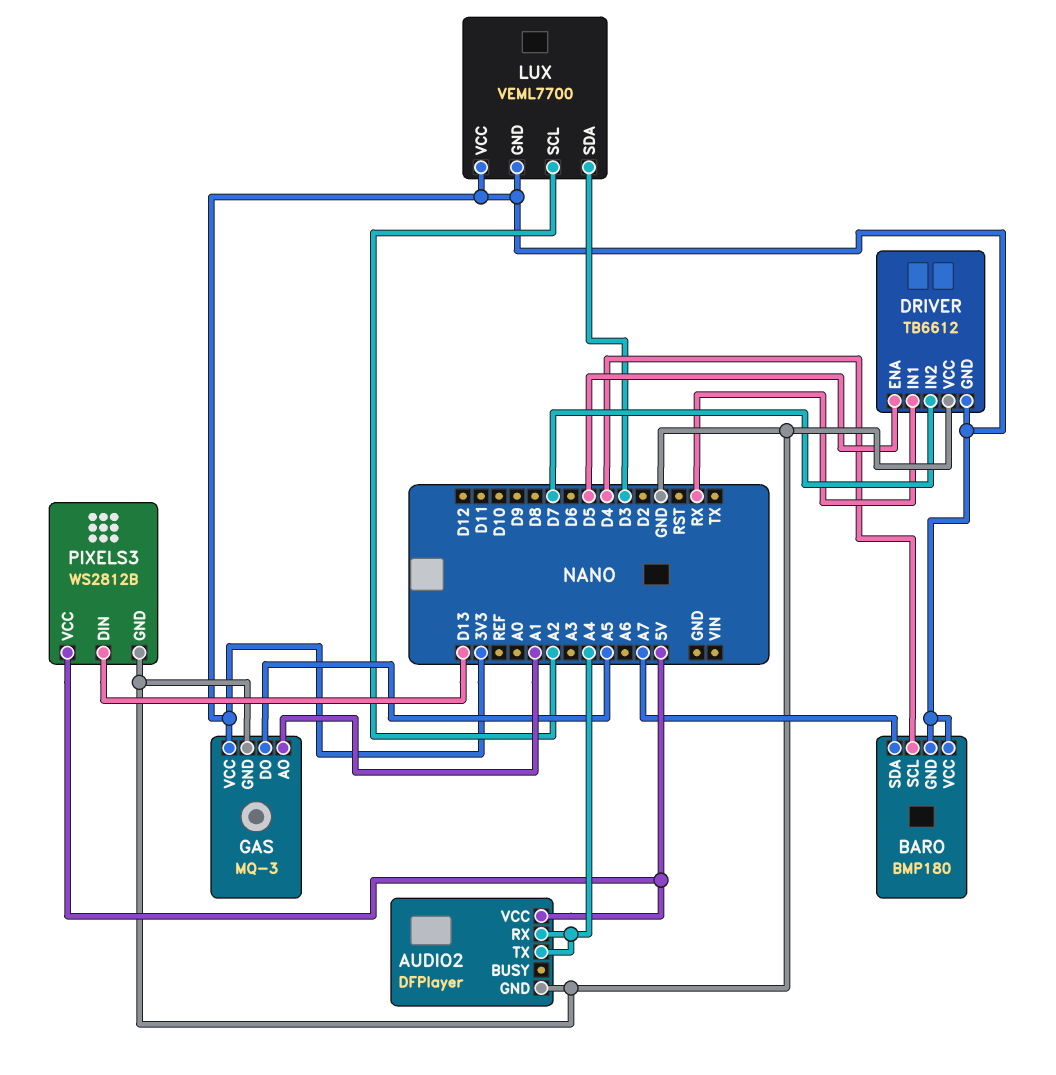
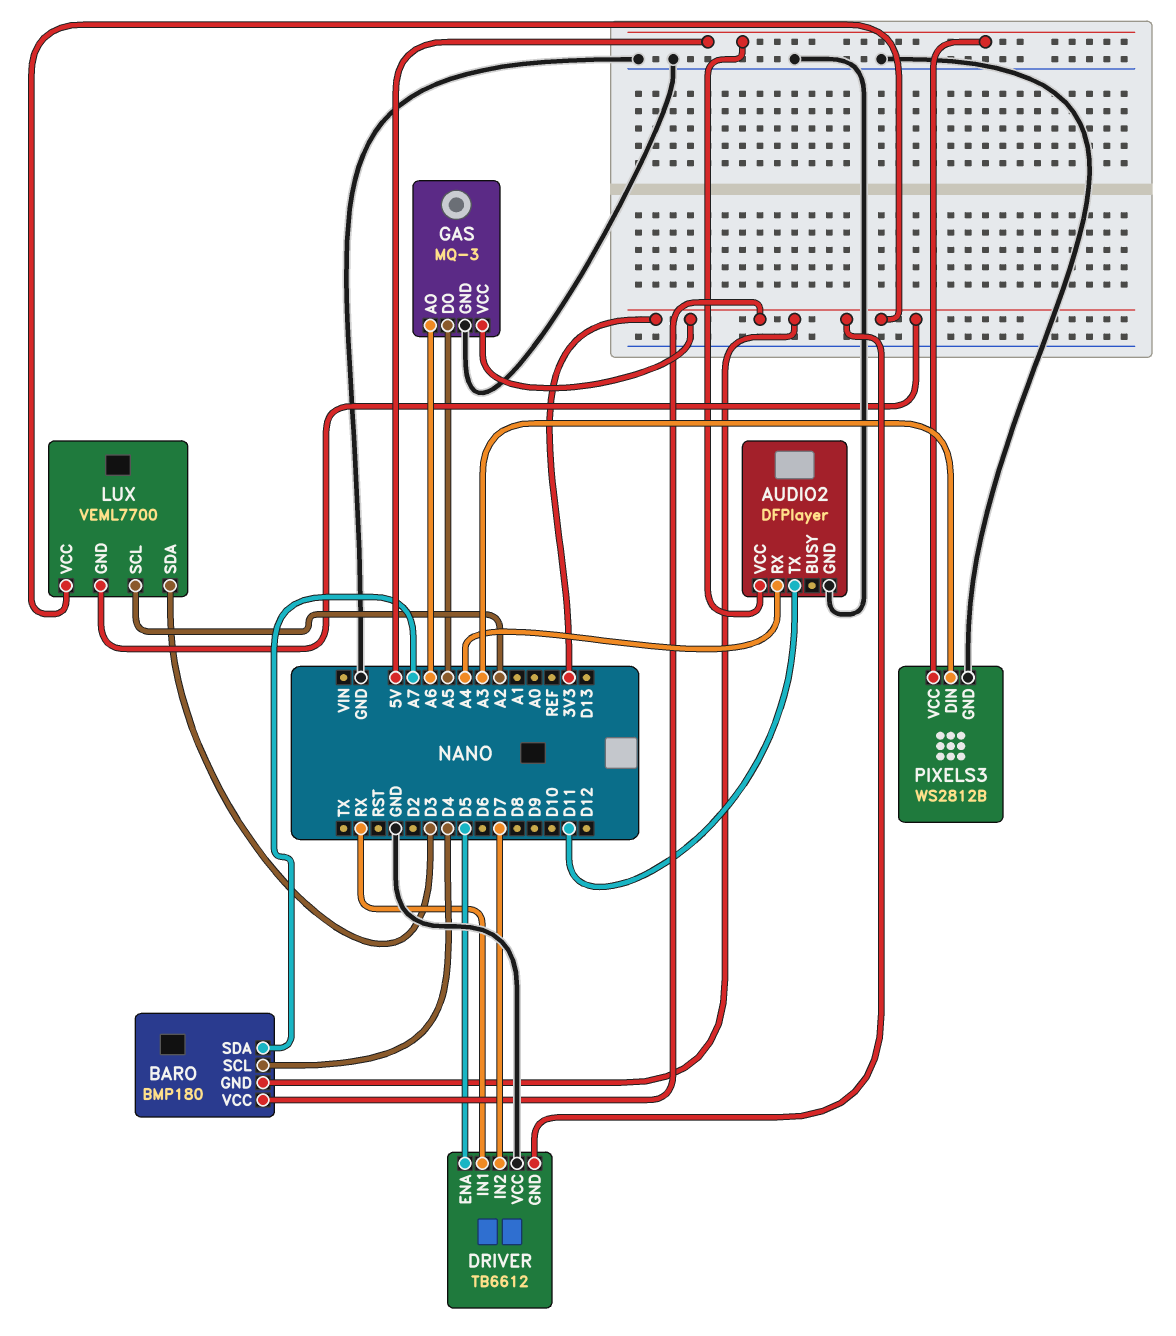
AUDIO2 pin TX: A4 -> D11
GAS pin AO: A1 -> A6
PIXELS3 pin DIN: D13 -> A3

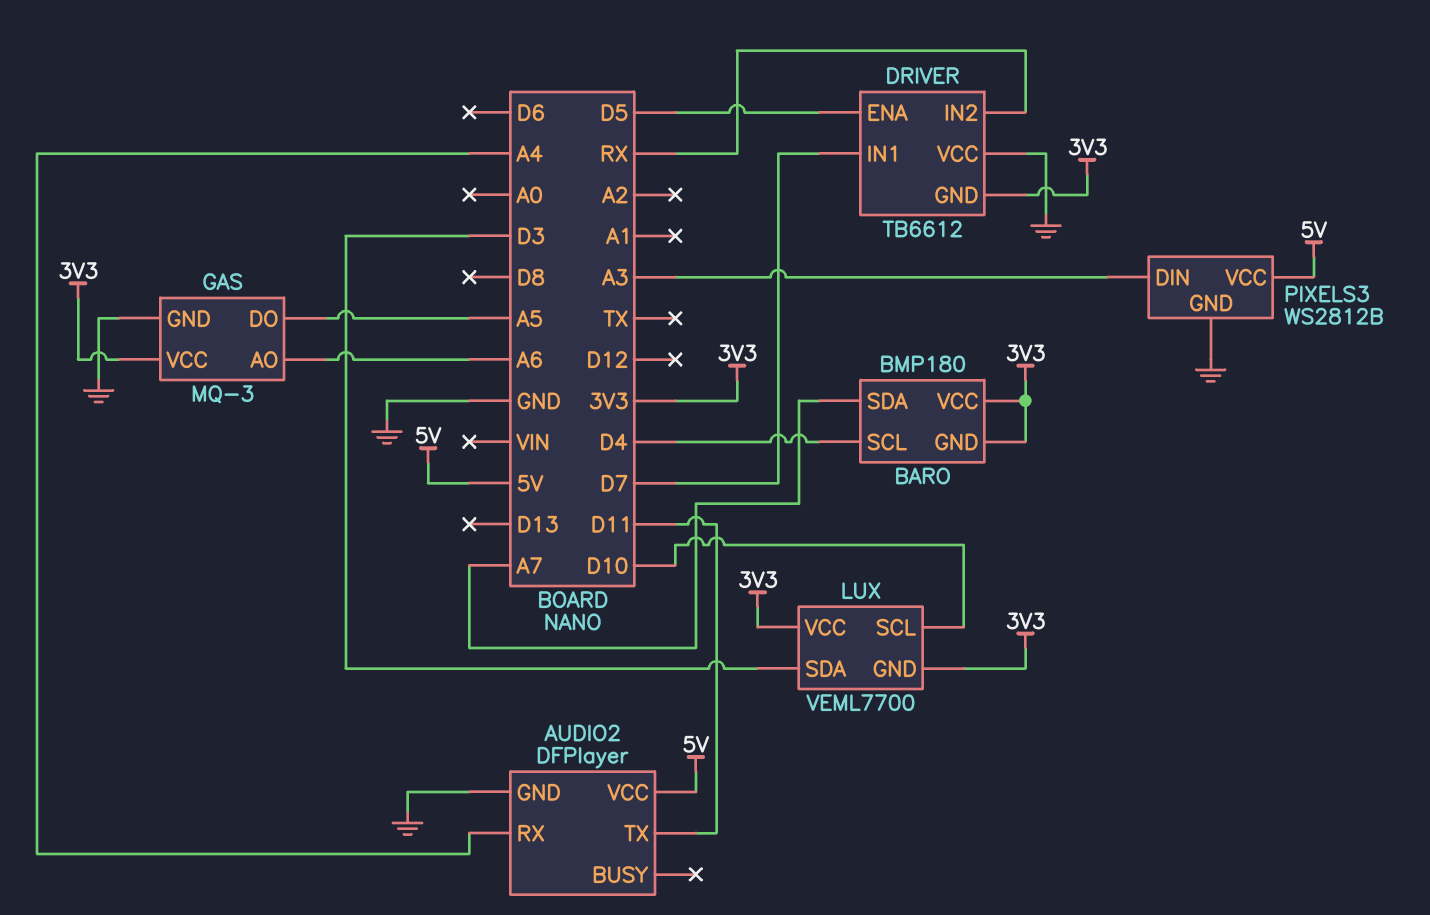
DRIVER pin IN1: RX -> D7
DRIVER pin IN2: D7 -> RX
LUX pin SCL: A2 -> D10

